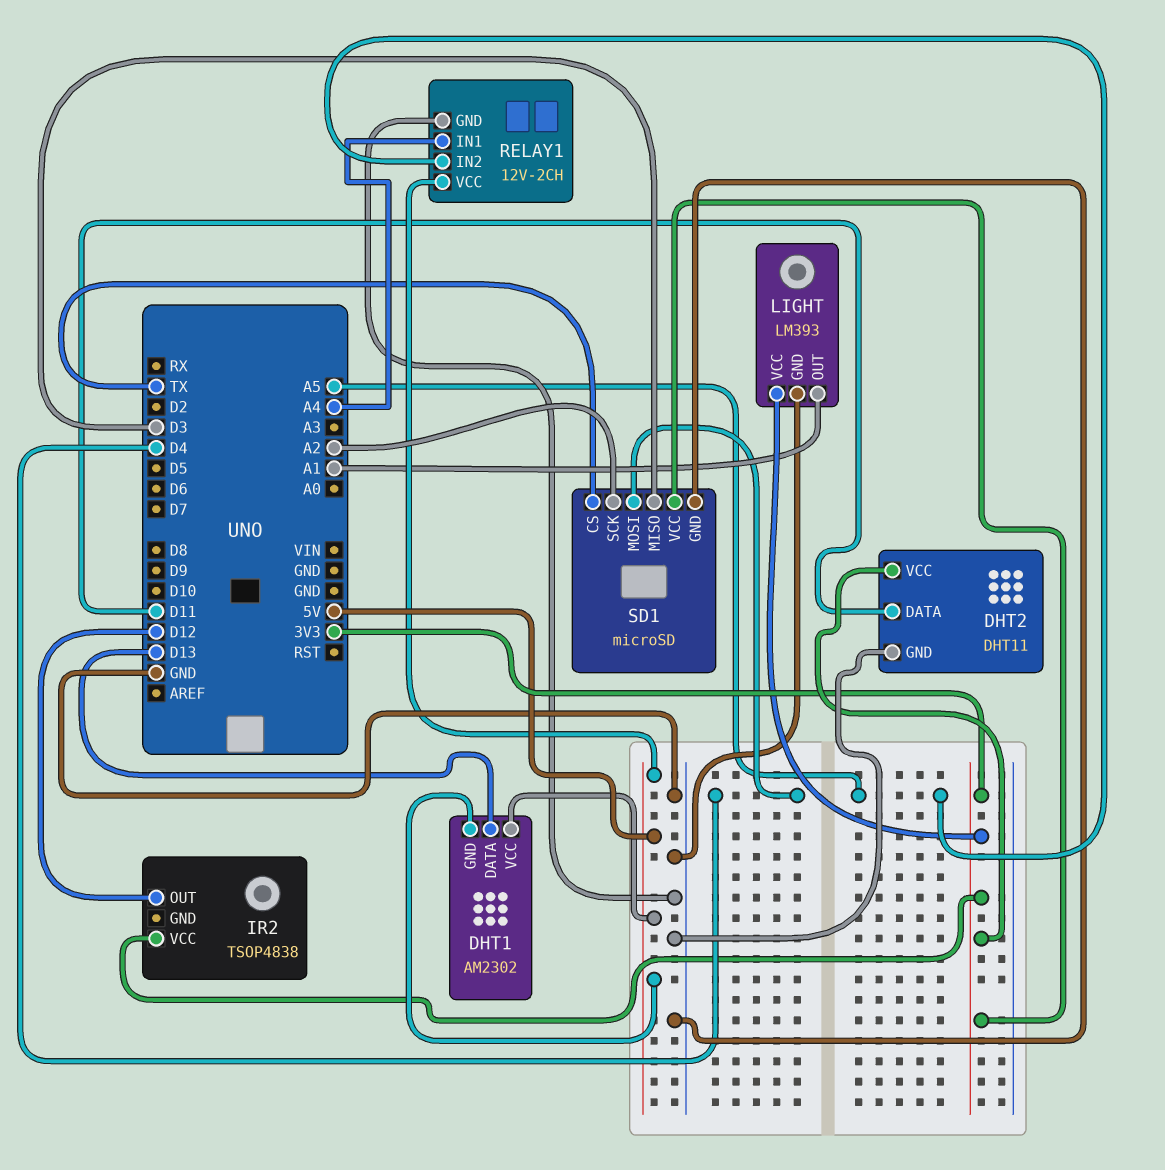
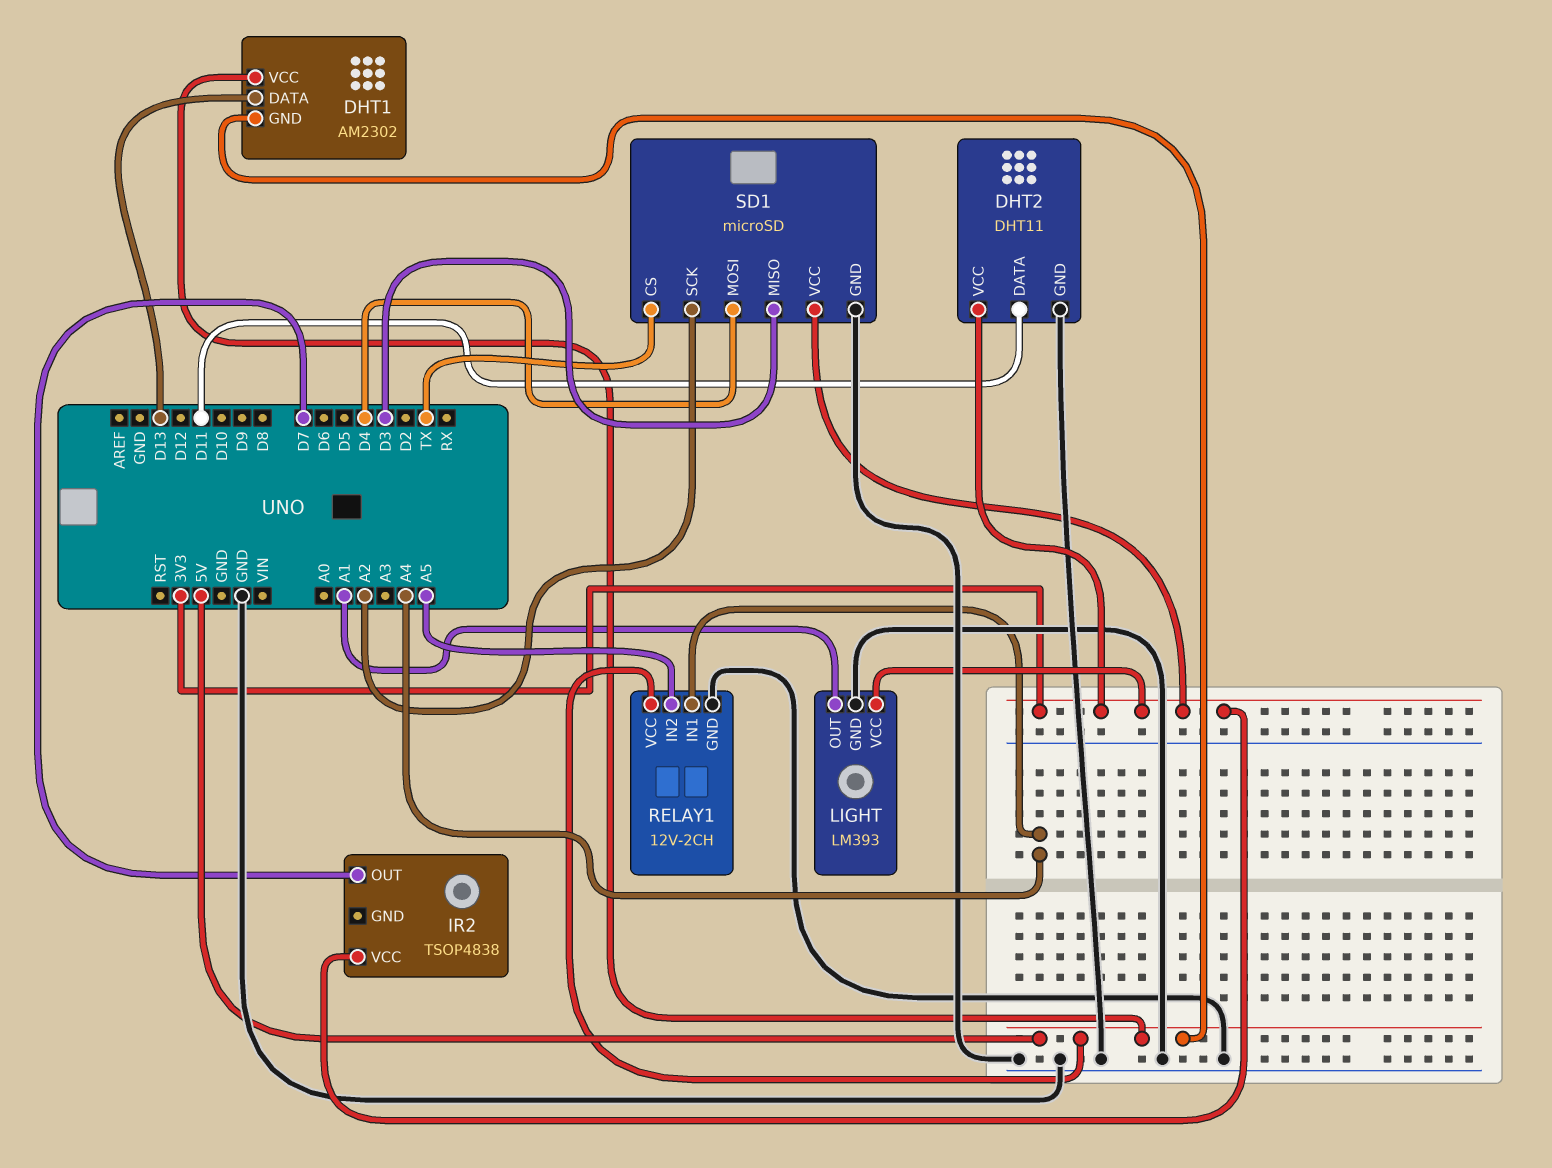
IR2 pin OUT: D12 -> D7

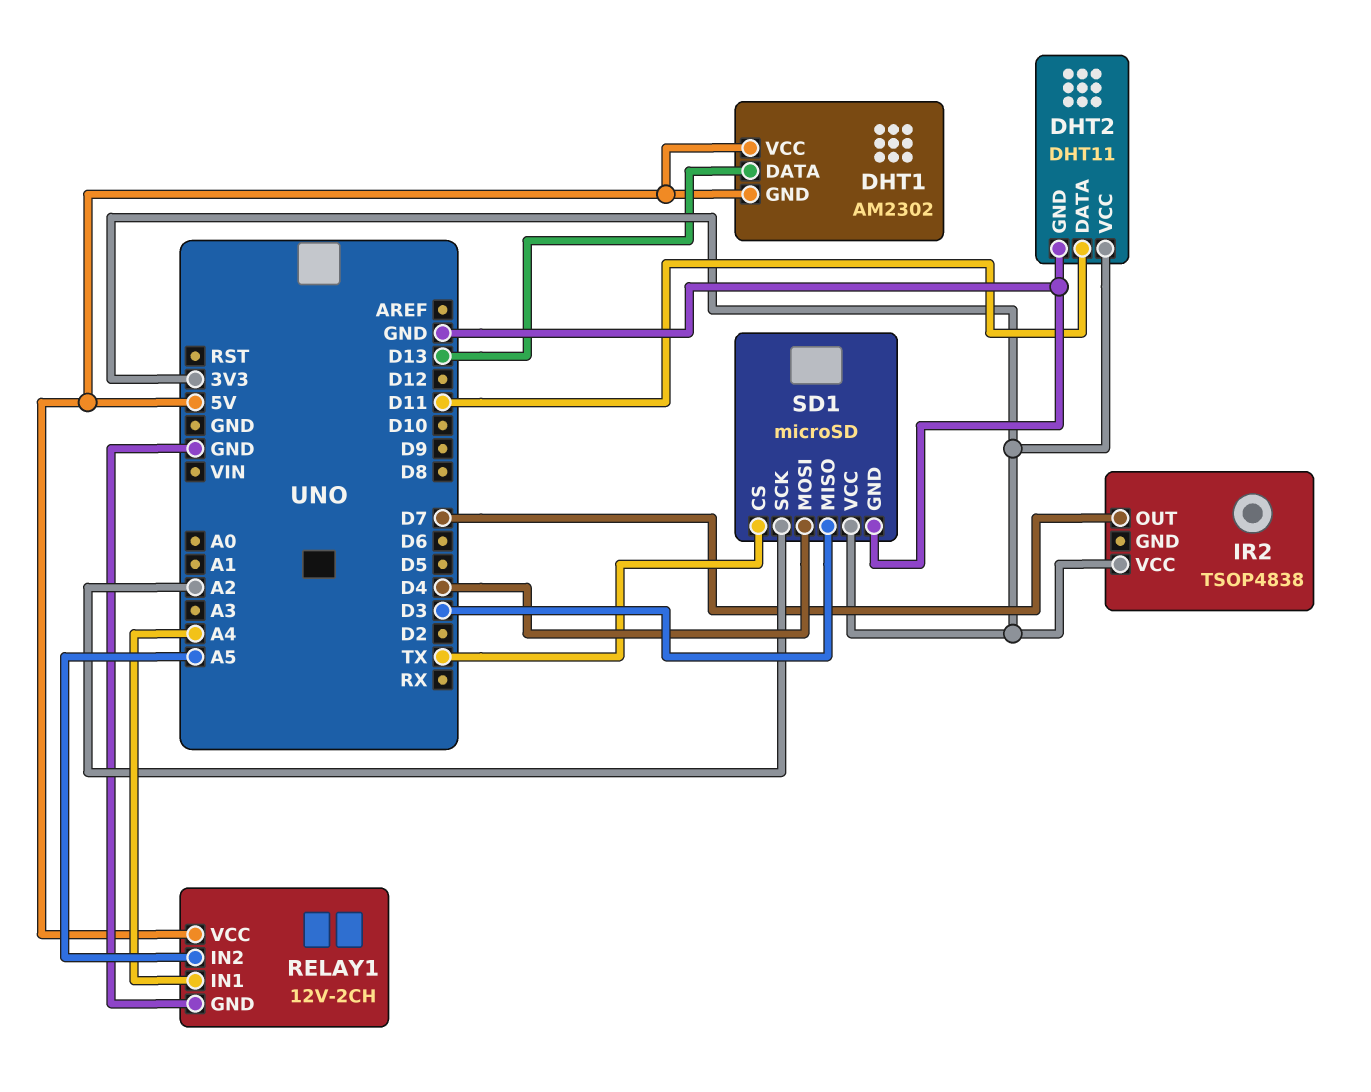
LIGHT: LM393 -> none
LIGHT pin GND: GND -> none
LIGHT pin OUT: A1 -> none
LIGHT pin VCC: 3V3 -> none

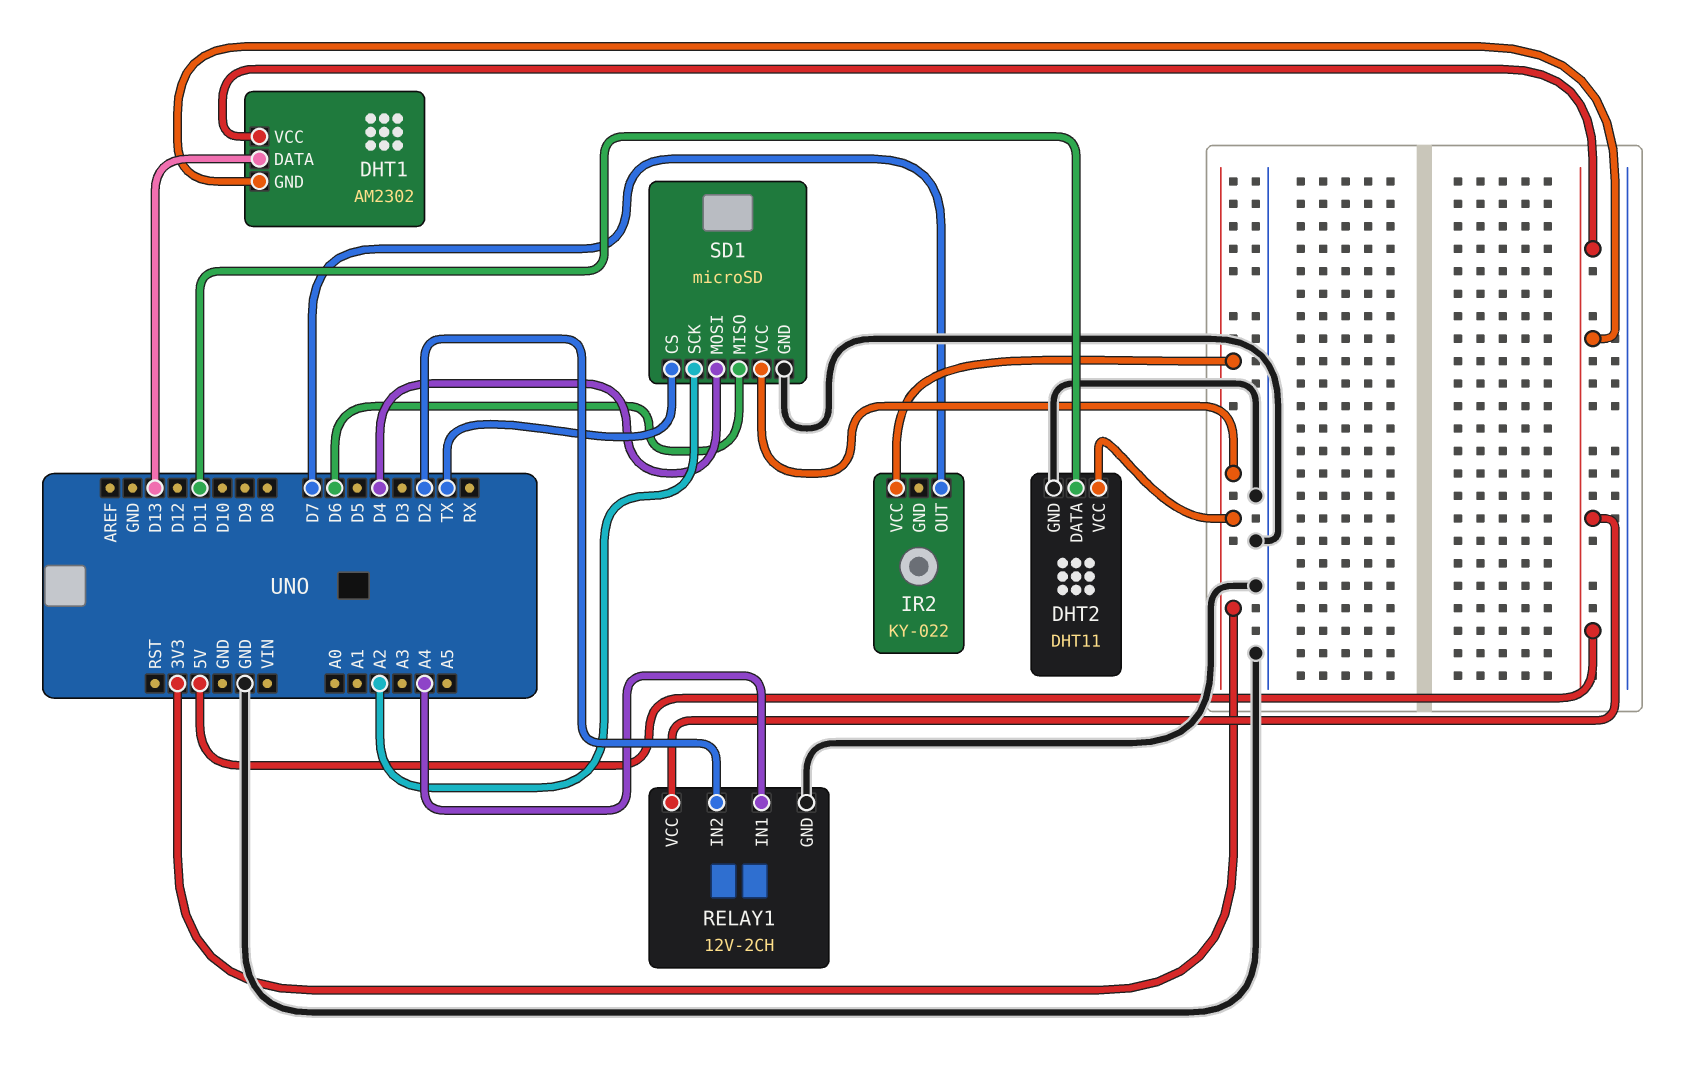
IR2: TSOP4838 -> KY-022
RELAY1 pin IN2: A5 -> D2
SD1 pin MISO: D3 -> D6

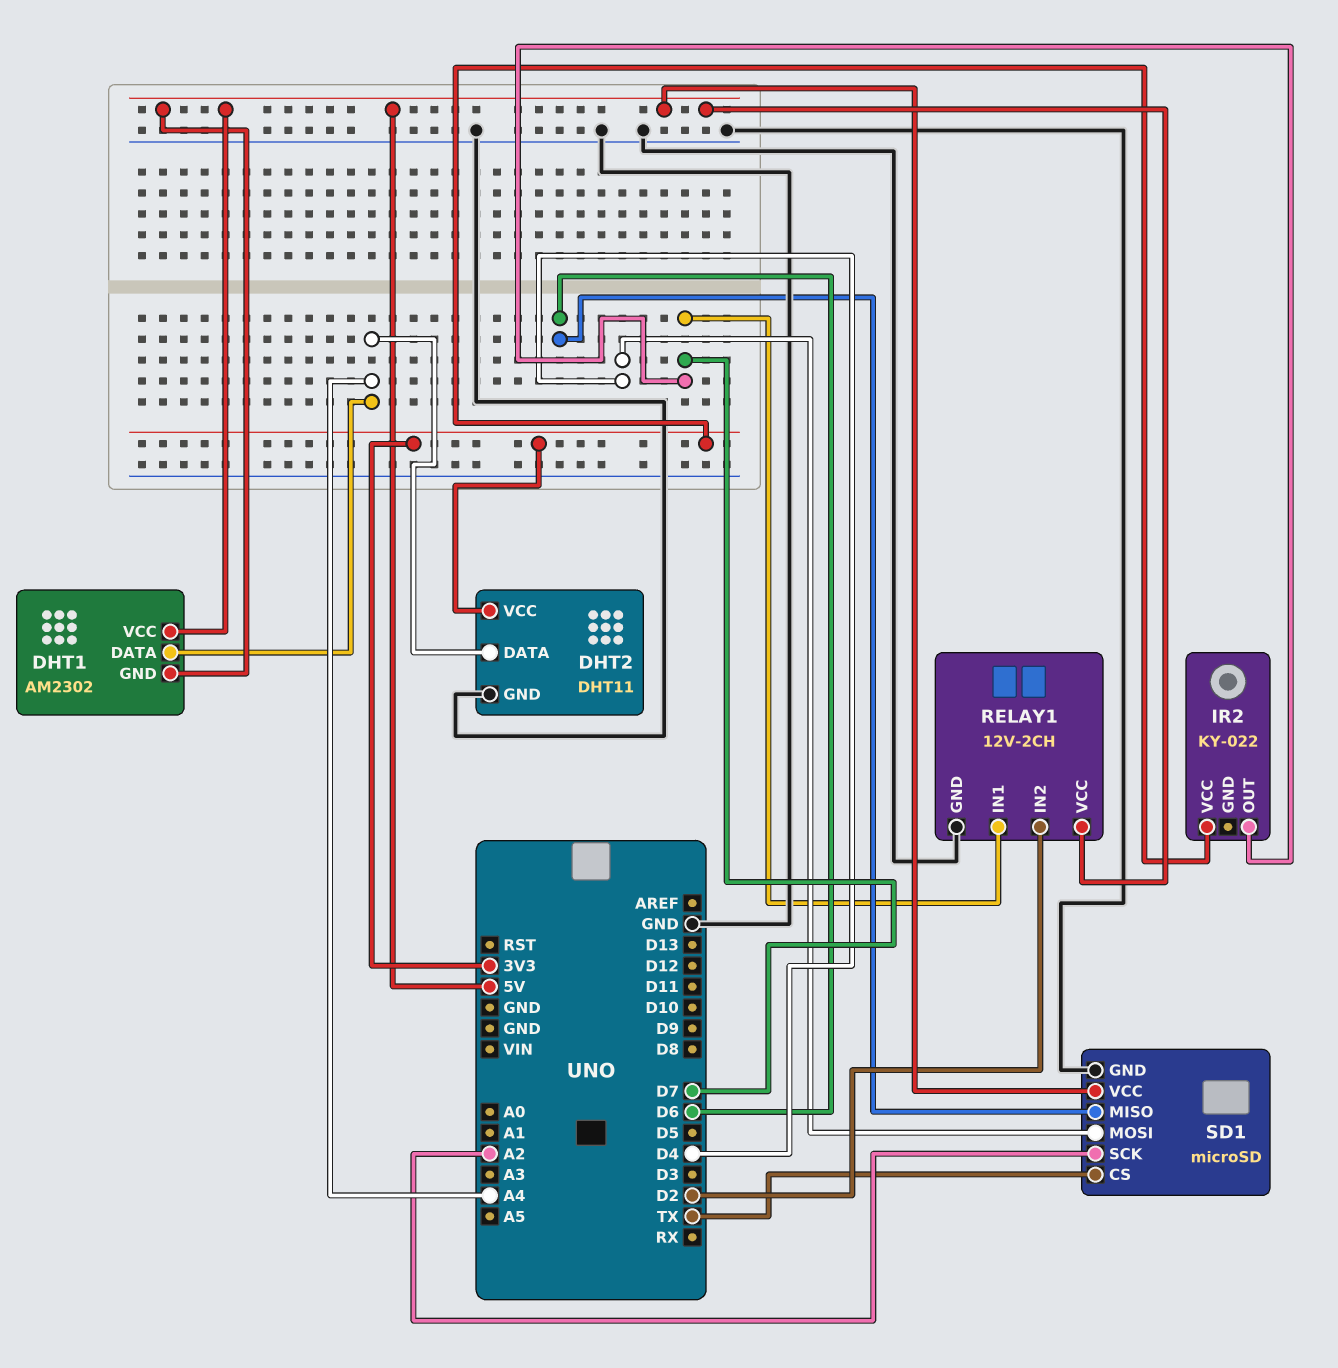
DHT1 pin DATA: D13 -> A4
DHT2 pin DATA: D11 -> A4
RELAY1 pin IN1: A4 -> D7
SD1 pin VCC: 3V3 -> 5V

